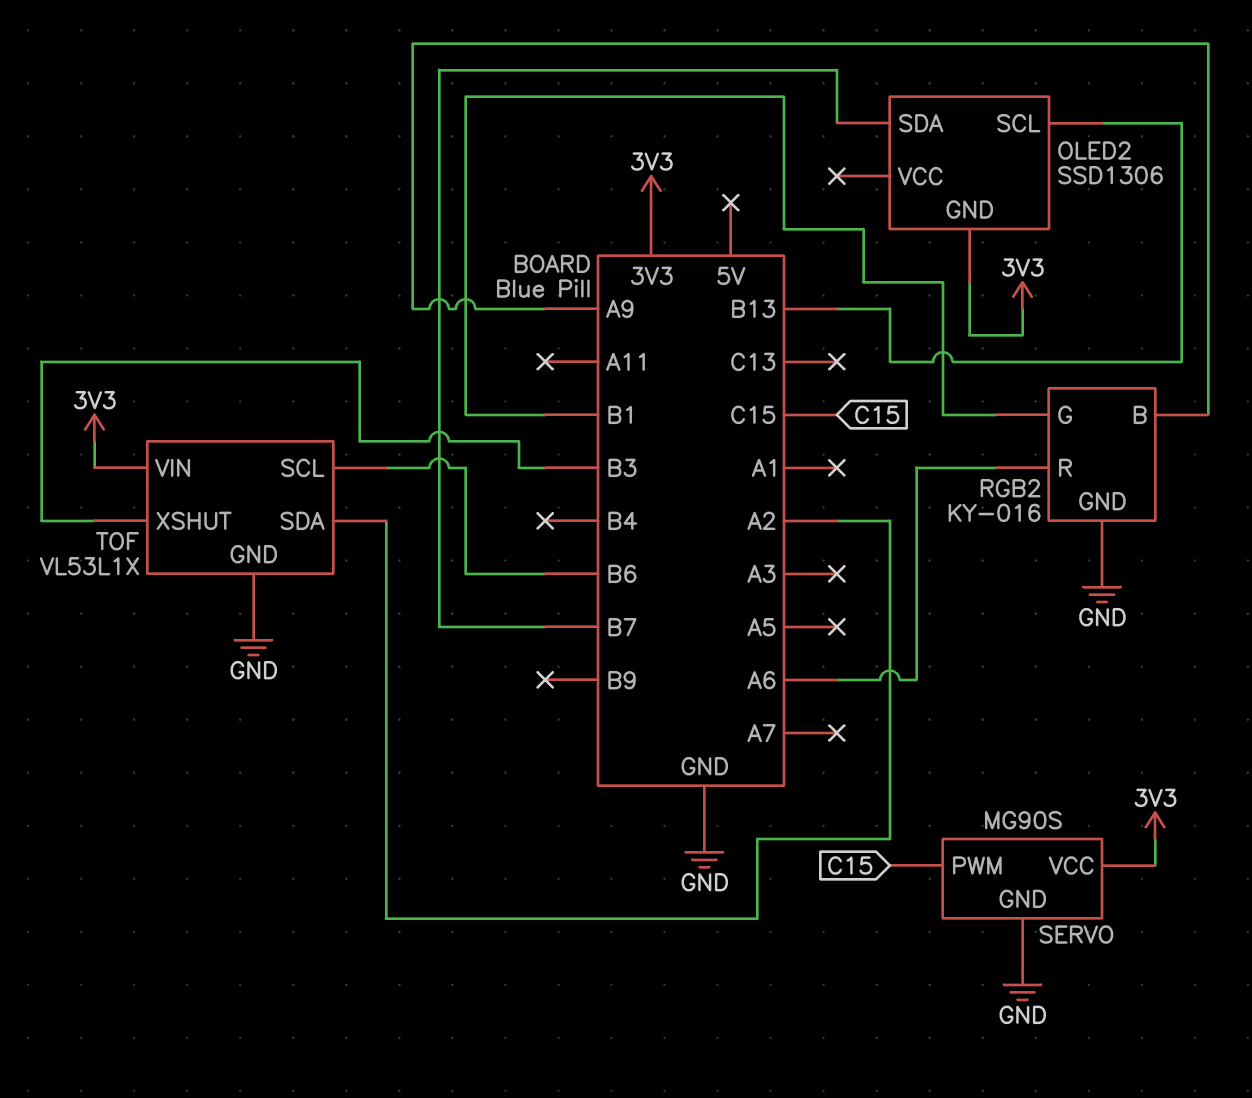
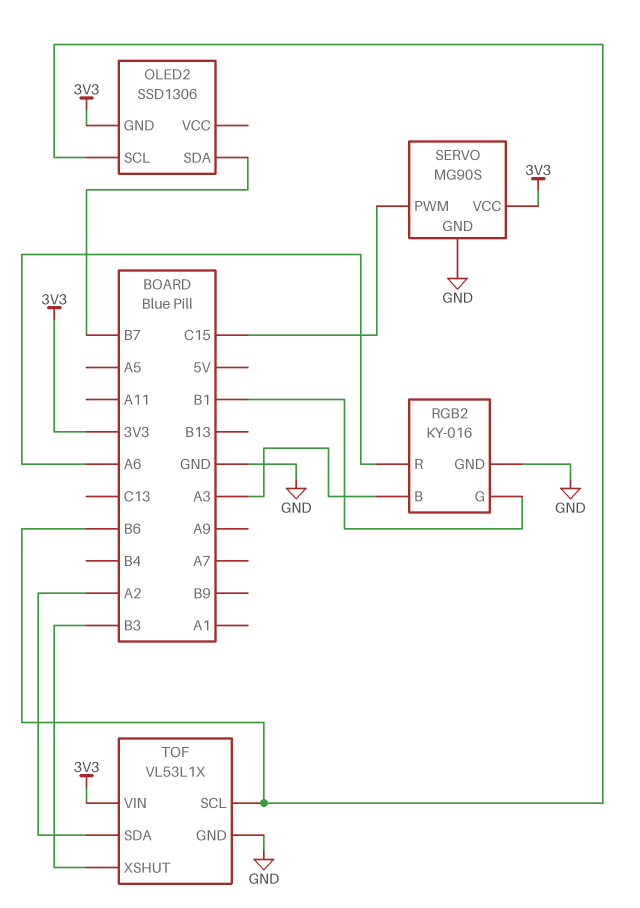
OLED2 pin SCL: B13 -> B6
RGB2 pin B: A9 -> A3

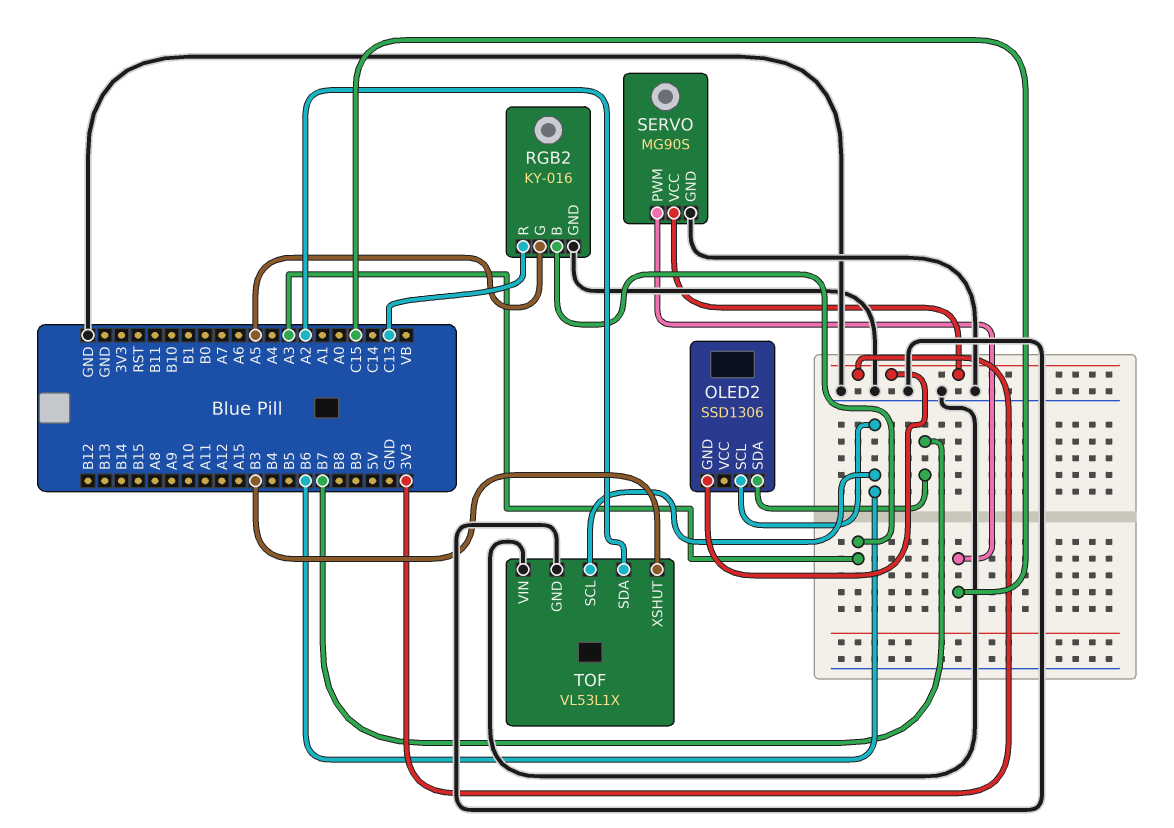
RGB2 pin G: B1 -> A5
RGB2 pin R: A6 -> C13
TOF pin VIN: 3V3 -> GND

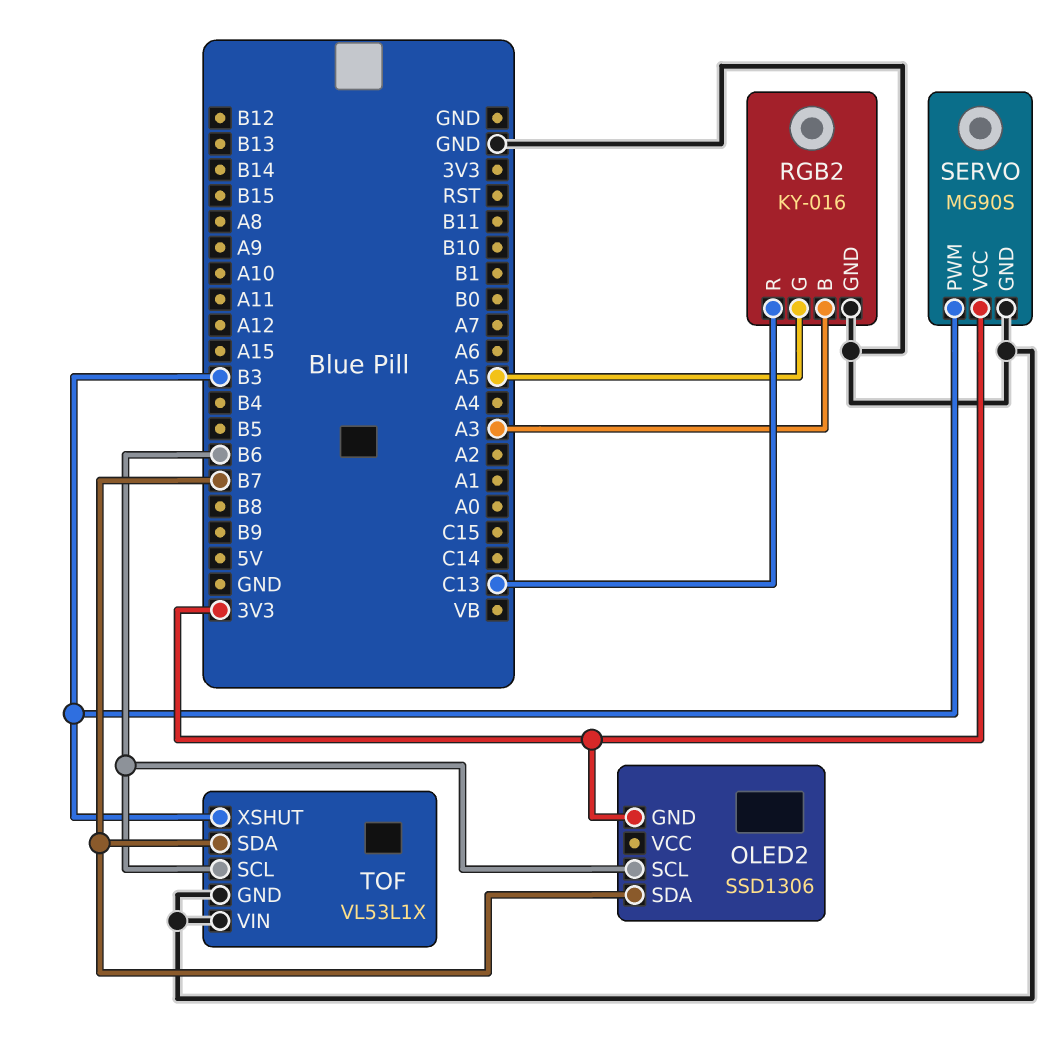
SERVO pin PWM: C15 -> B3
TOF pin SDA: A2 -> B7

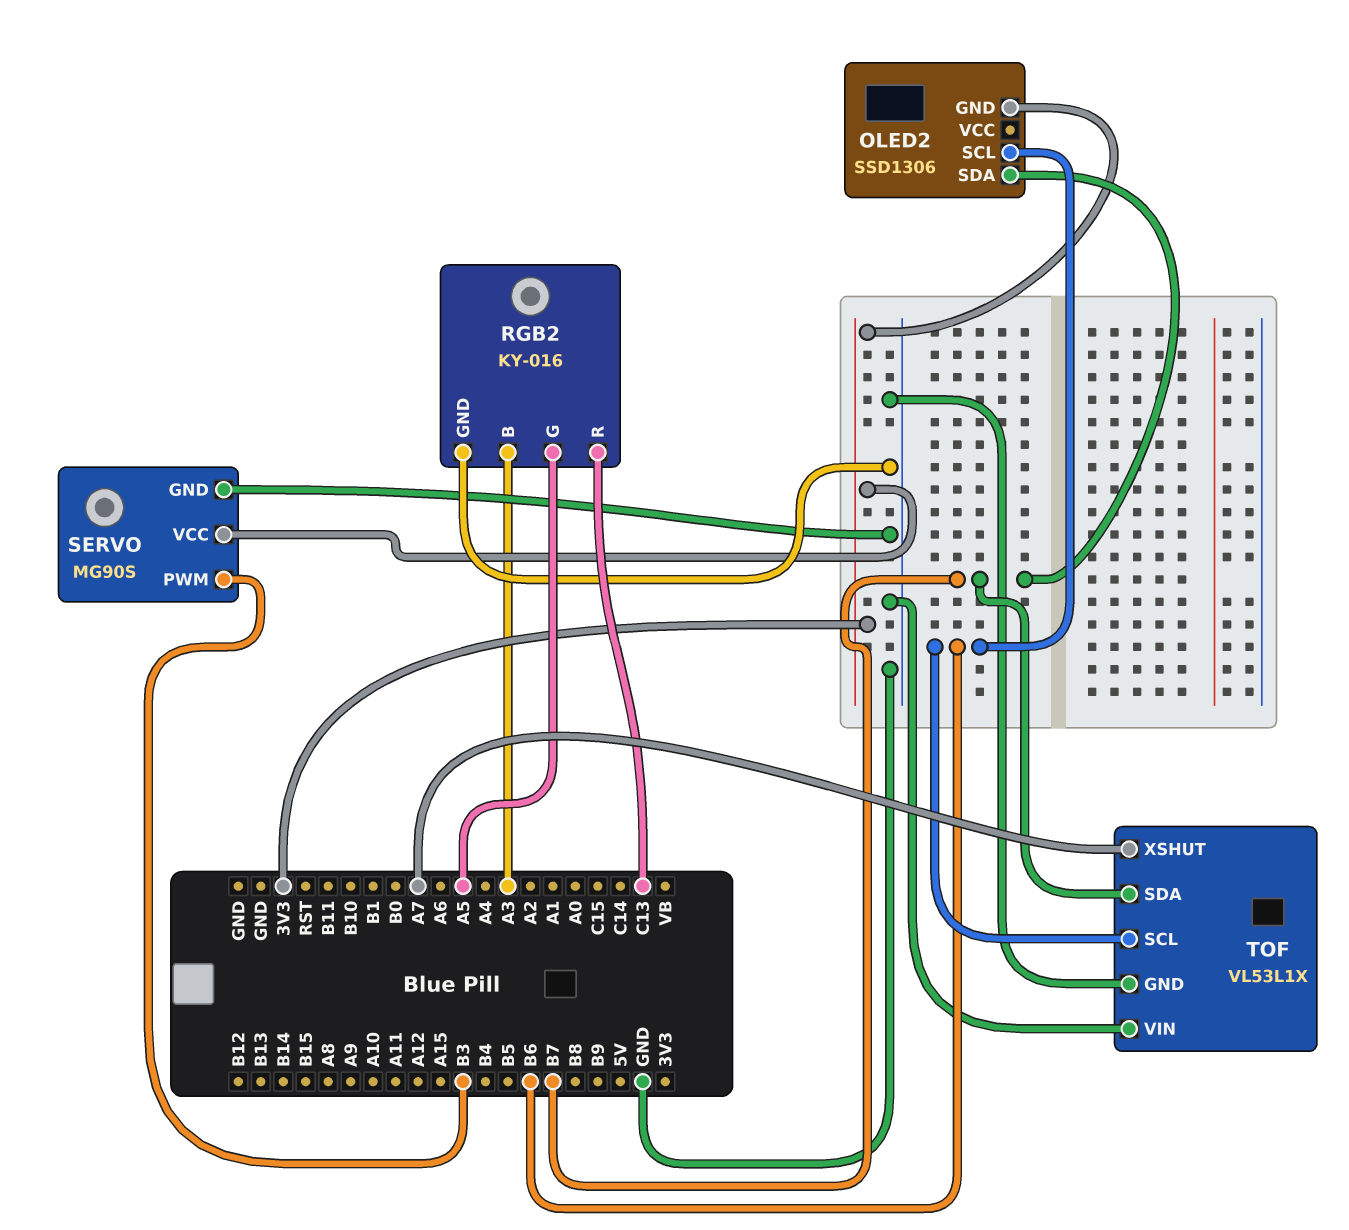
TOF pin XSHUT: B3 -> A7

